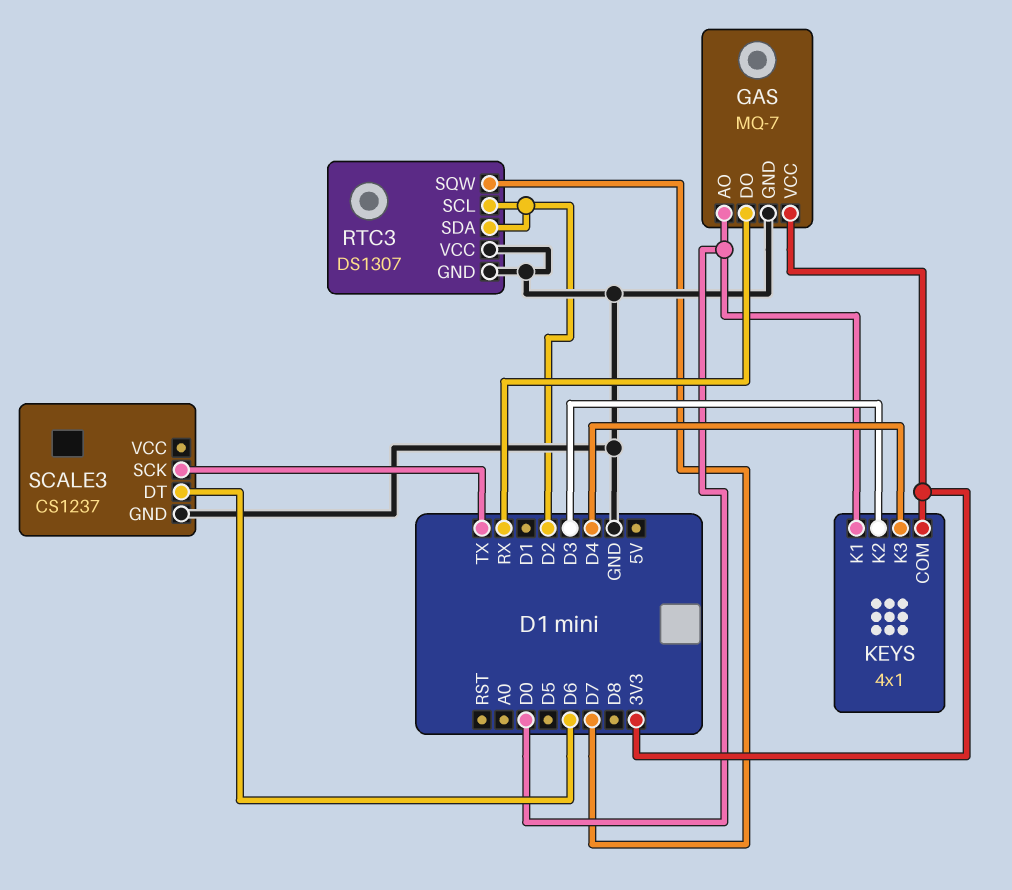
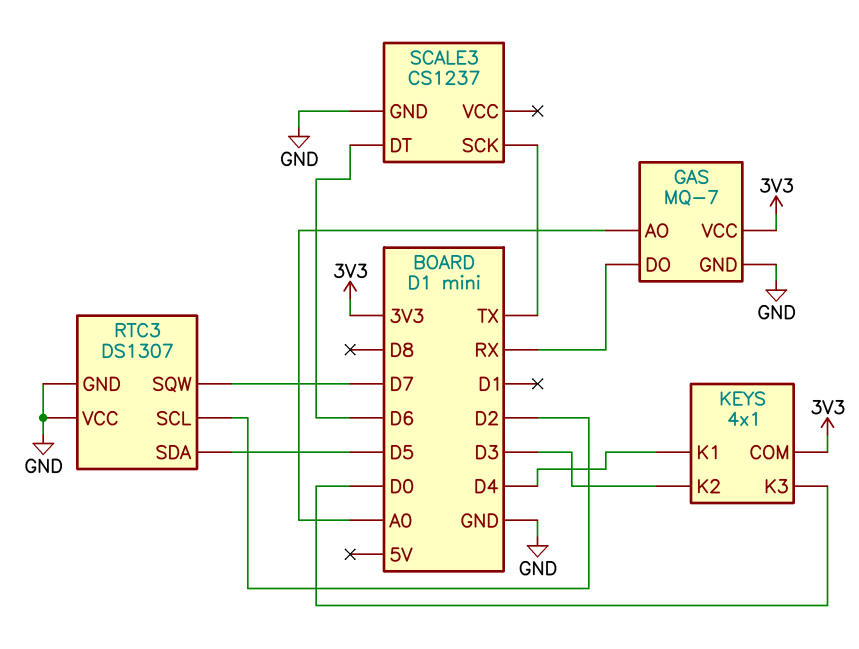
GAS pin AO: D0 -> A0
KEYS pin K1: D0 -> D4
KEYS pin K3: D4 -> D0
RTC3 pin SDA: D2 -> D5

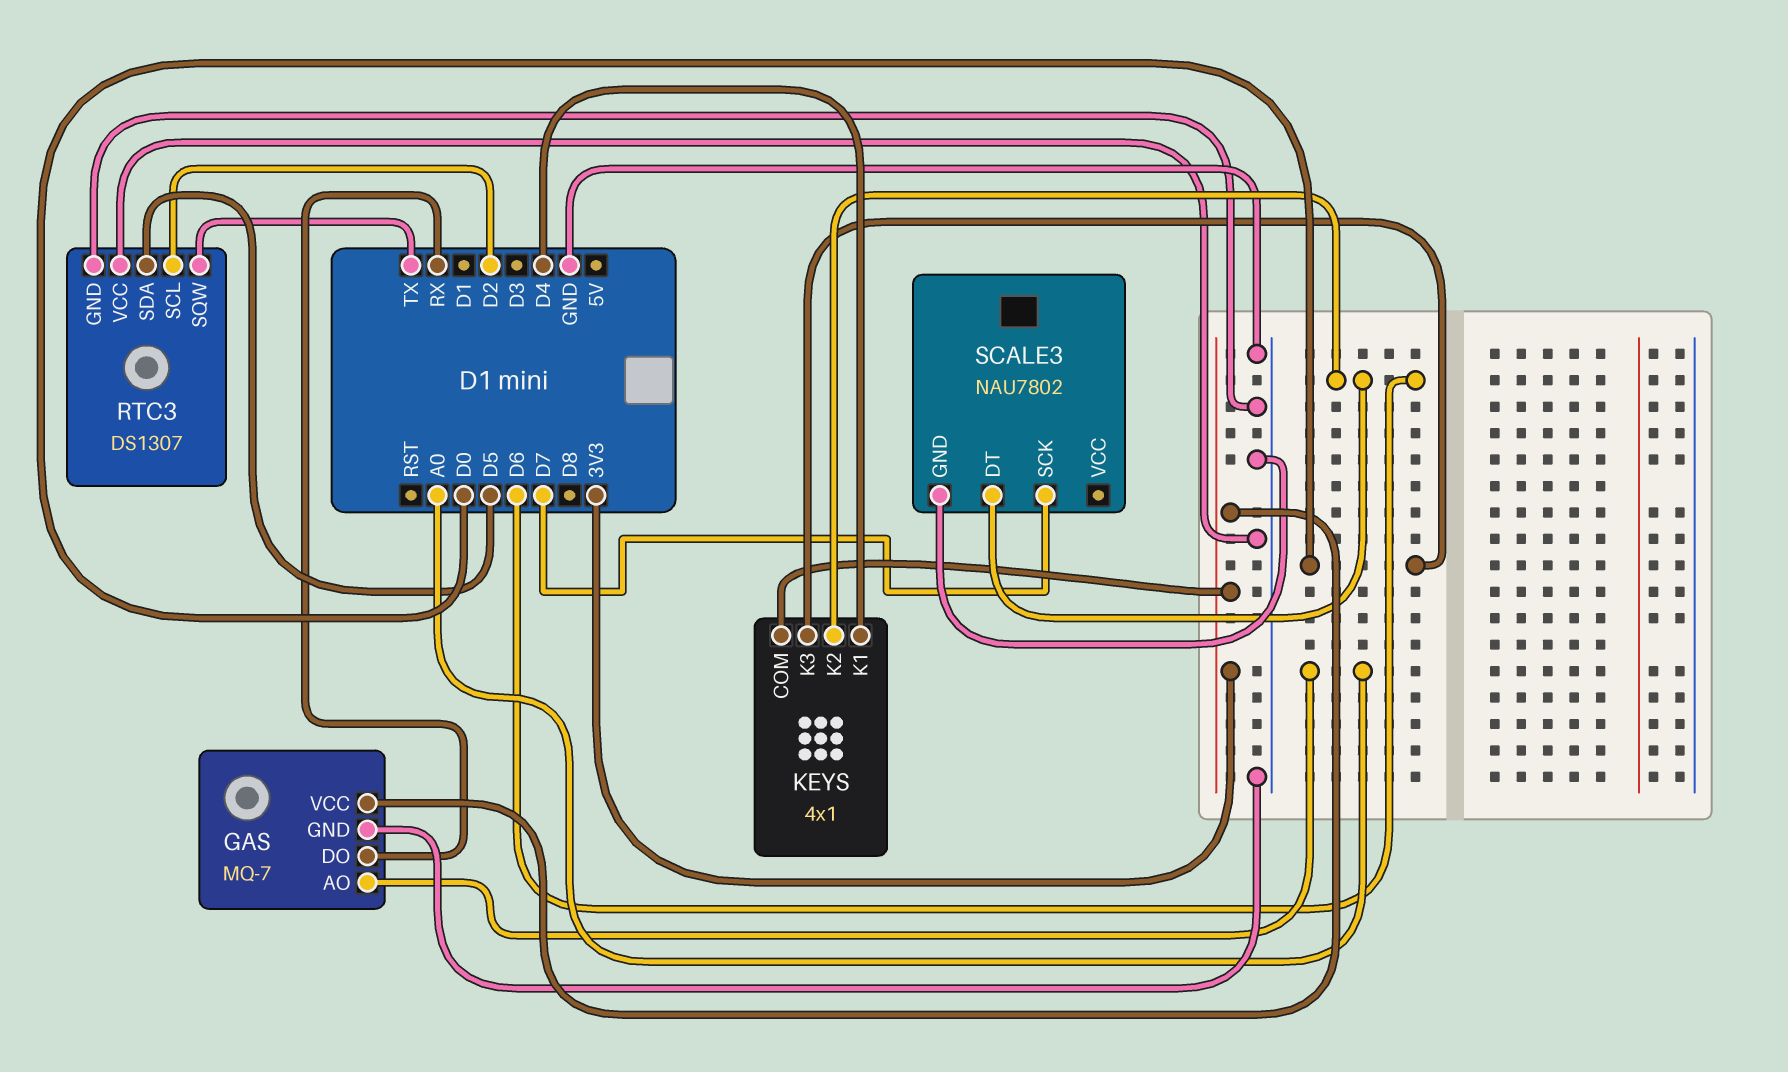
KEYS pin K2: D3 -> D6
RTC3 pin SQW: D7 -> TX
SCALE3: CS1237 -> NAU7802
SCALE3 pin SCK: TX -> D7

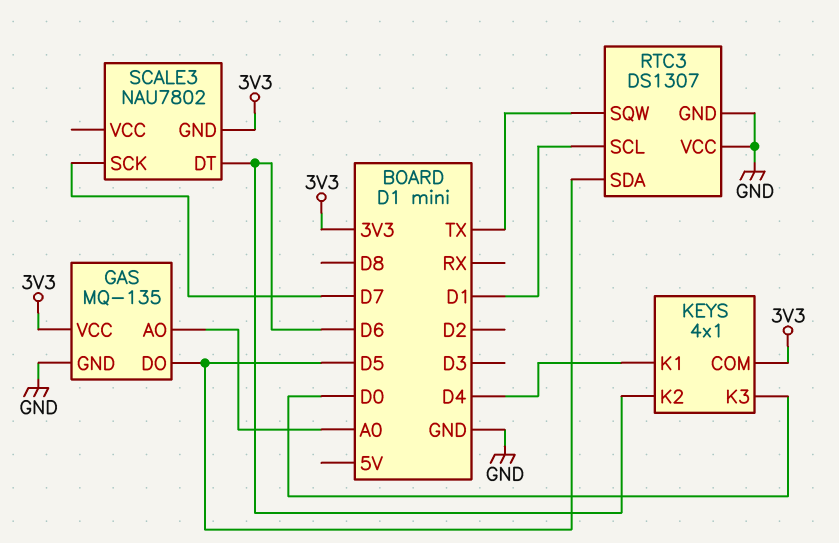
GAS: MQ-7 -> MQ-135
GAS pin DO: RX -> D5
RTC3 pin SCL: D2 -> D1
SCALE3 pin GND: GND -> 3V3

